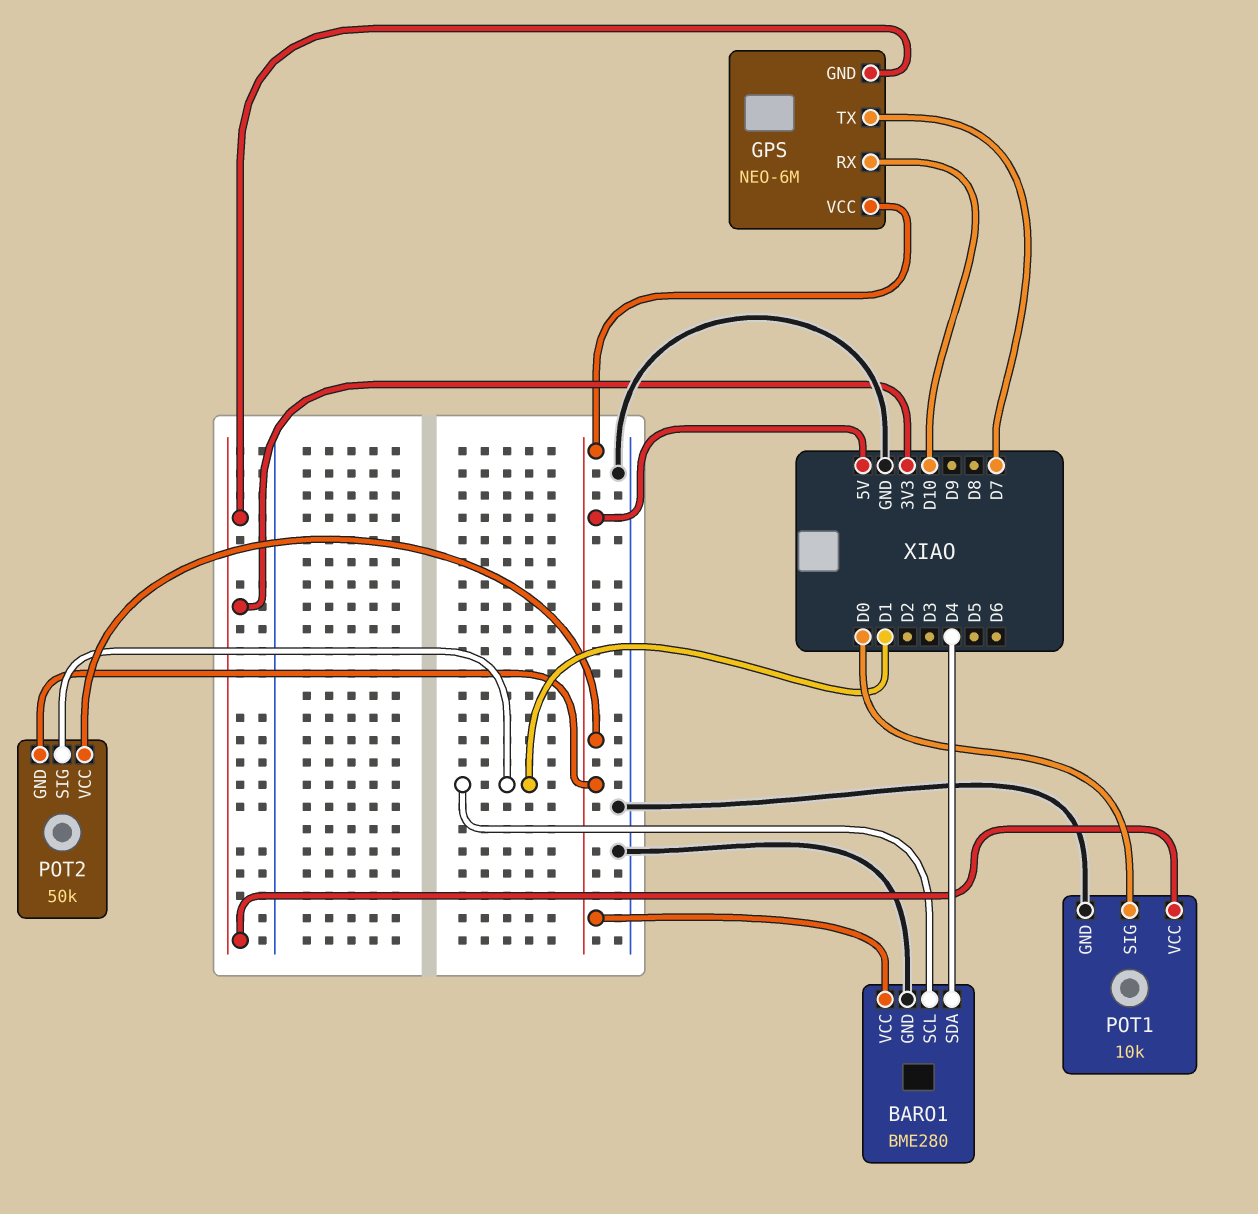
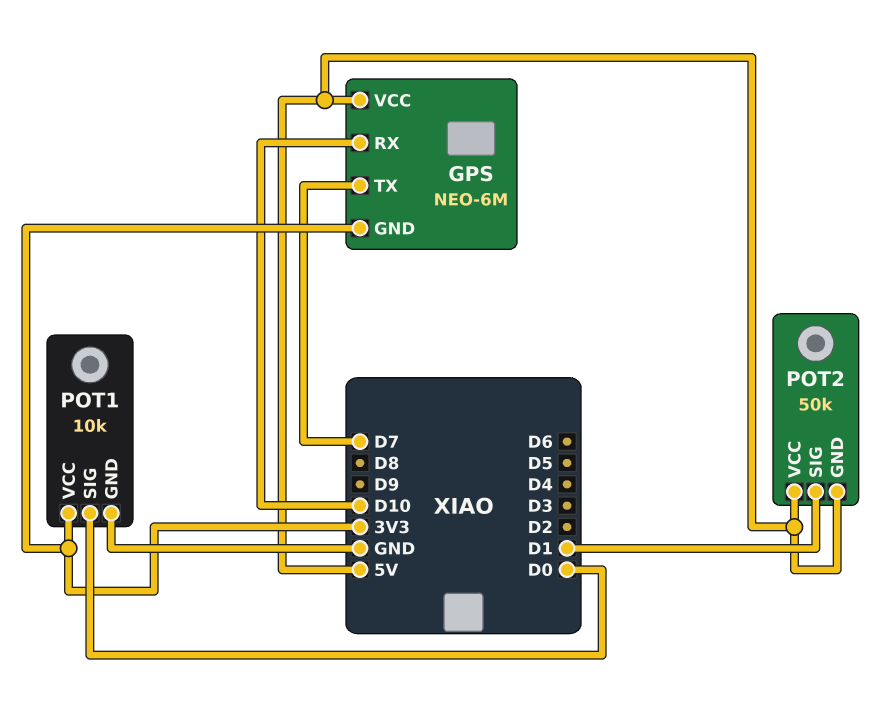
BARO1: BME280 -> none
BARO1 pin GND: GND -> none
BARO1 pin SCL: D1 -> none
BARO1 pin SDA: D4 -> none
BARO1 pin VCC: 5V -> none

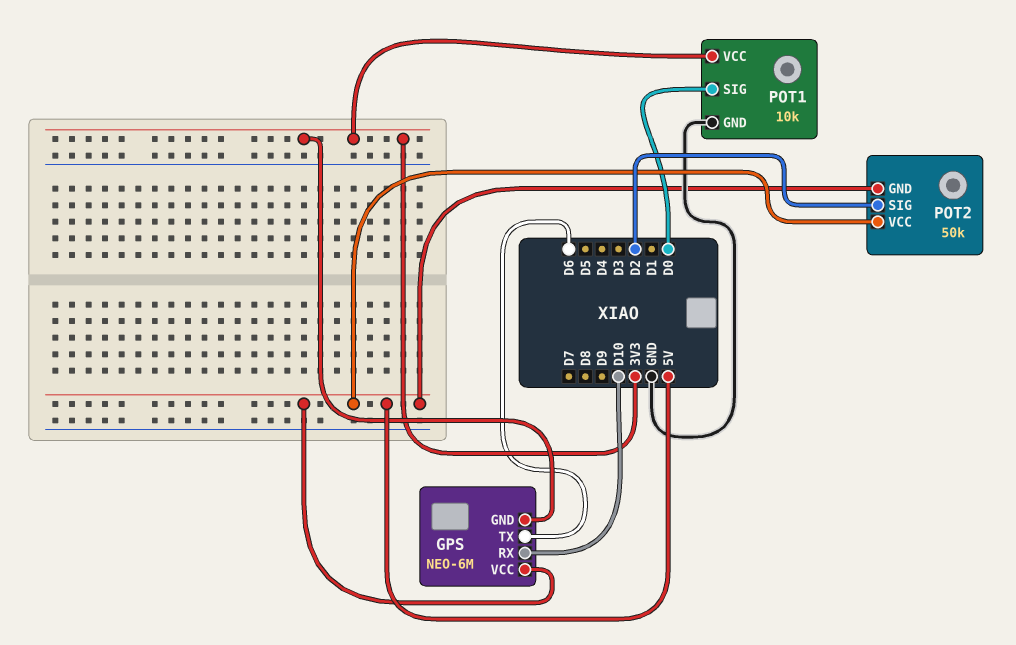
GPS pin TX: D7 -> D6
POT2 pin SIG: D1 -> D2

